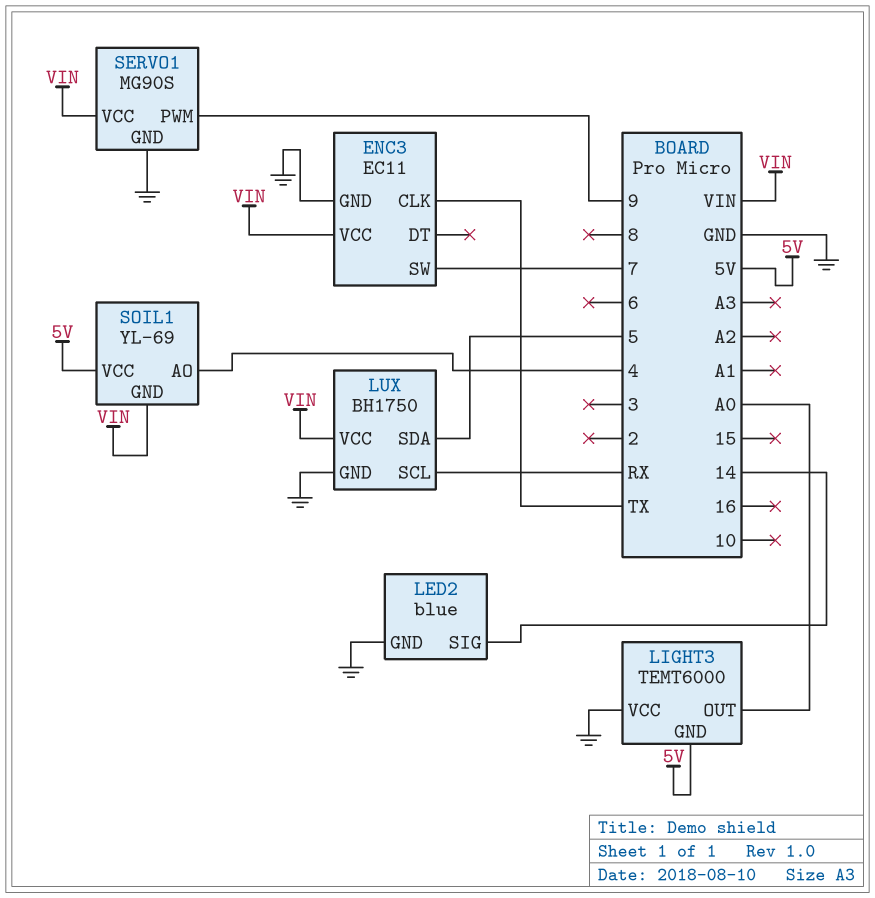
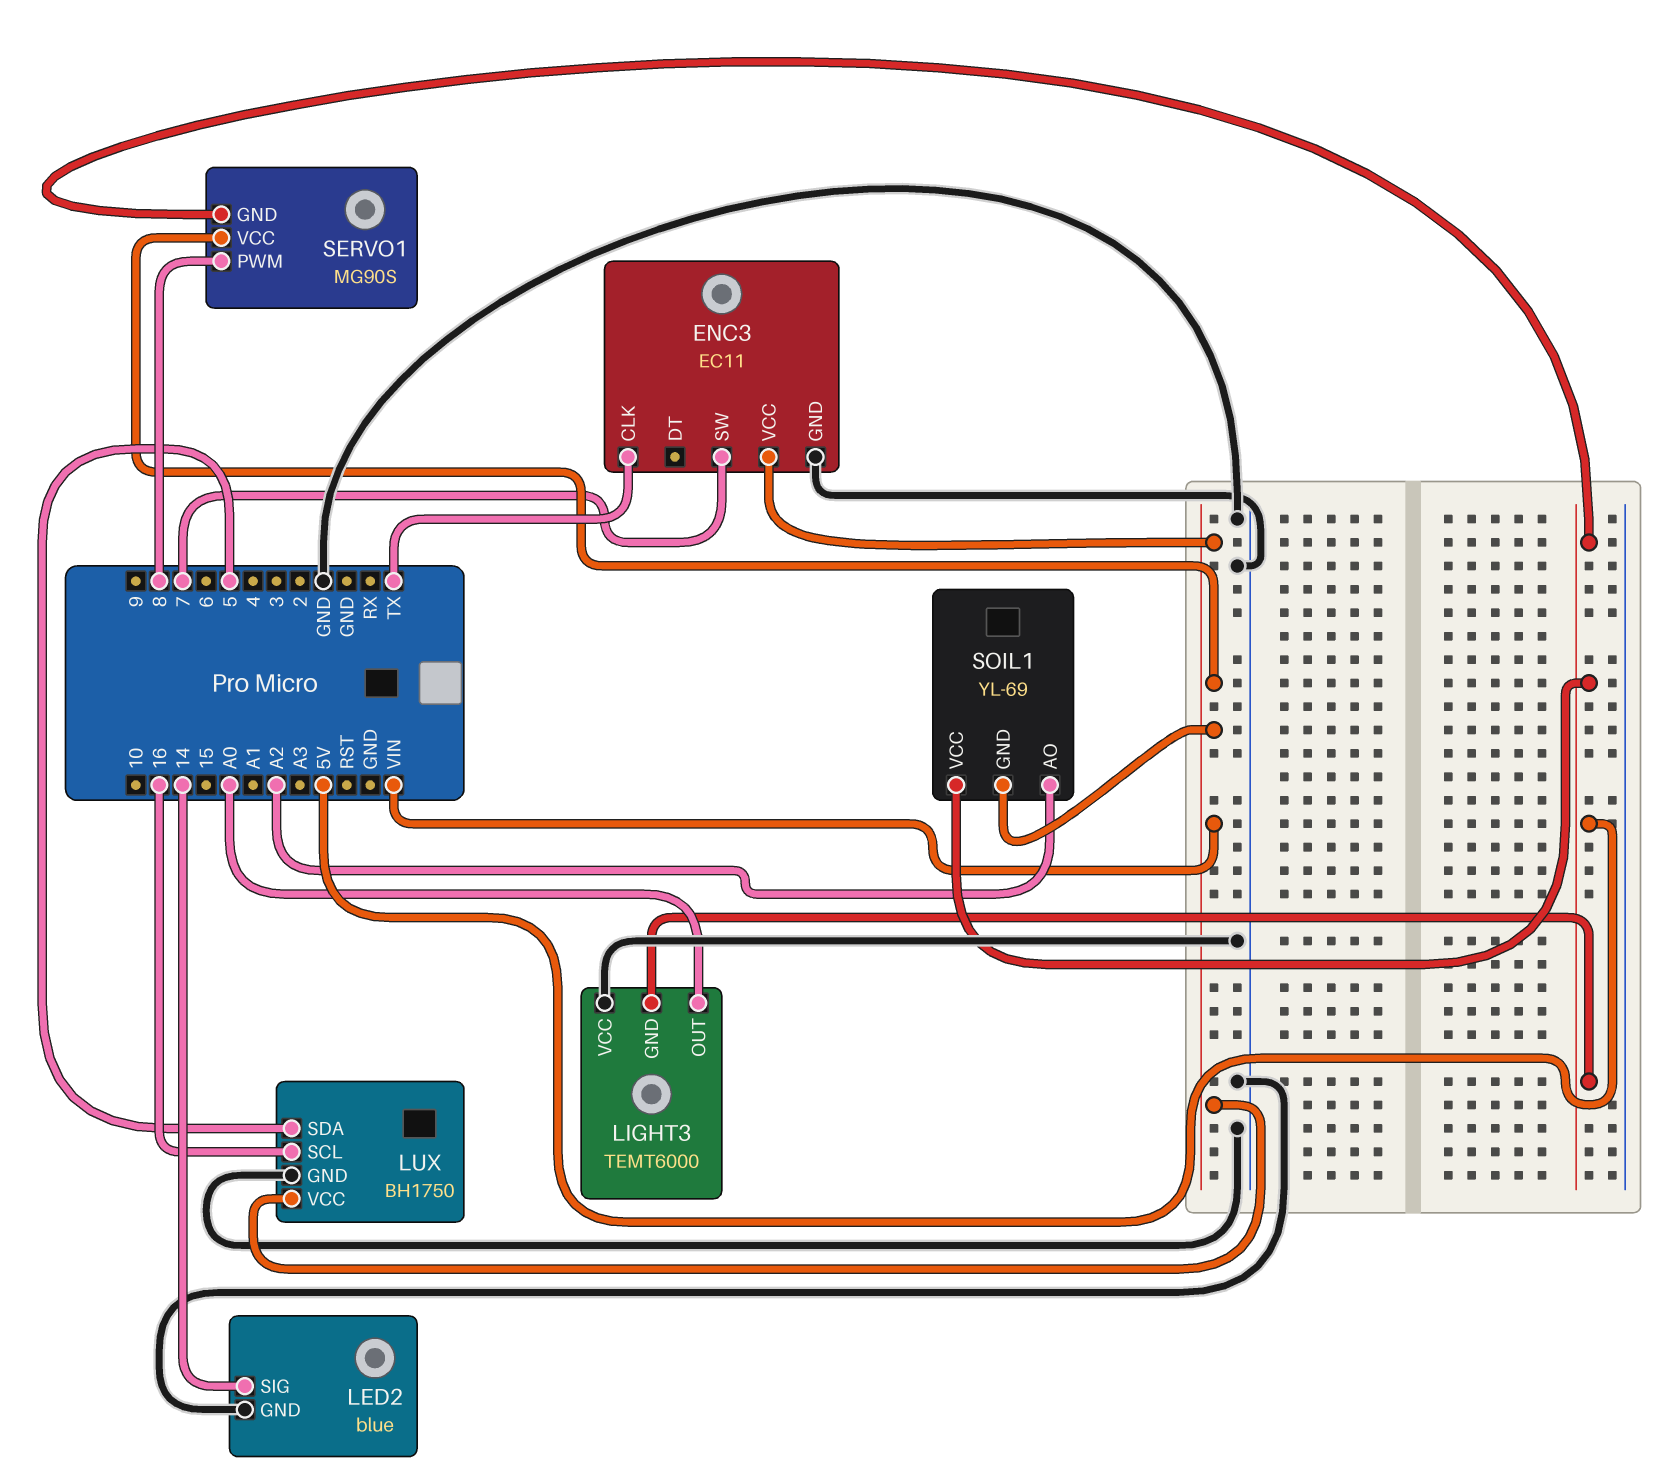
LUX pin SCL: RX -> 16
SERVO1 pin GND: GND -> 5V
SERVO1 pin PWM: 9 -> 8
SOIL1 pin AO: 4 -> A2

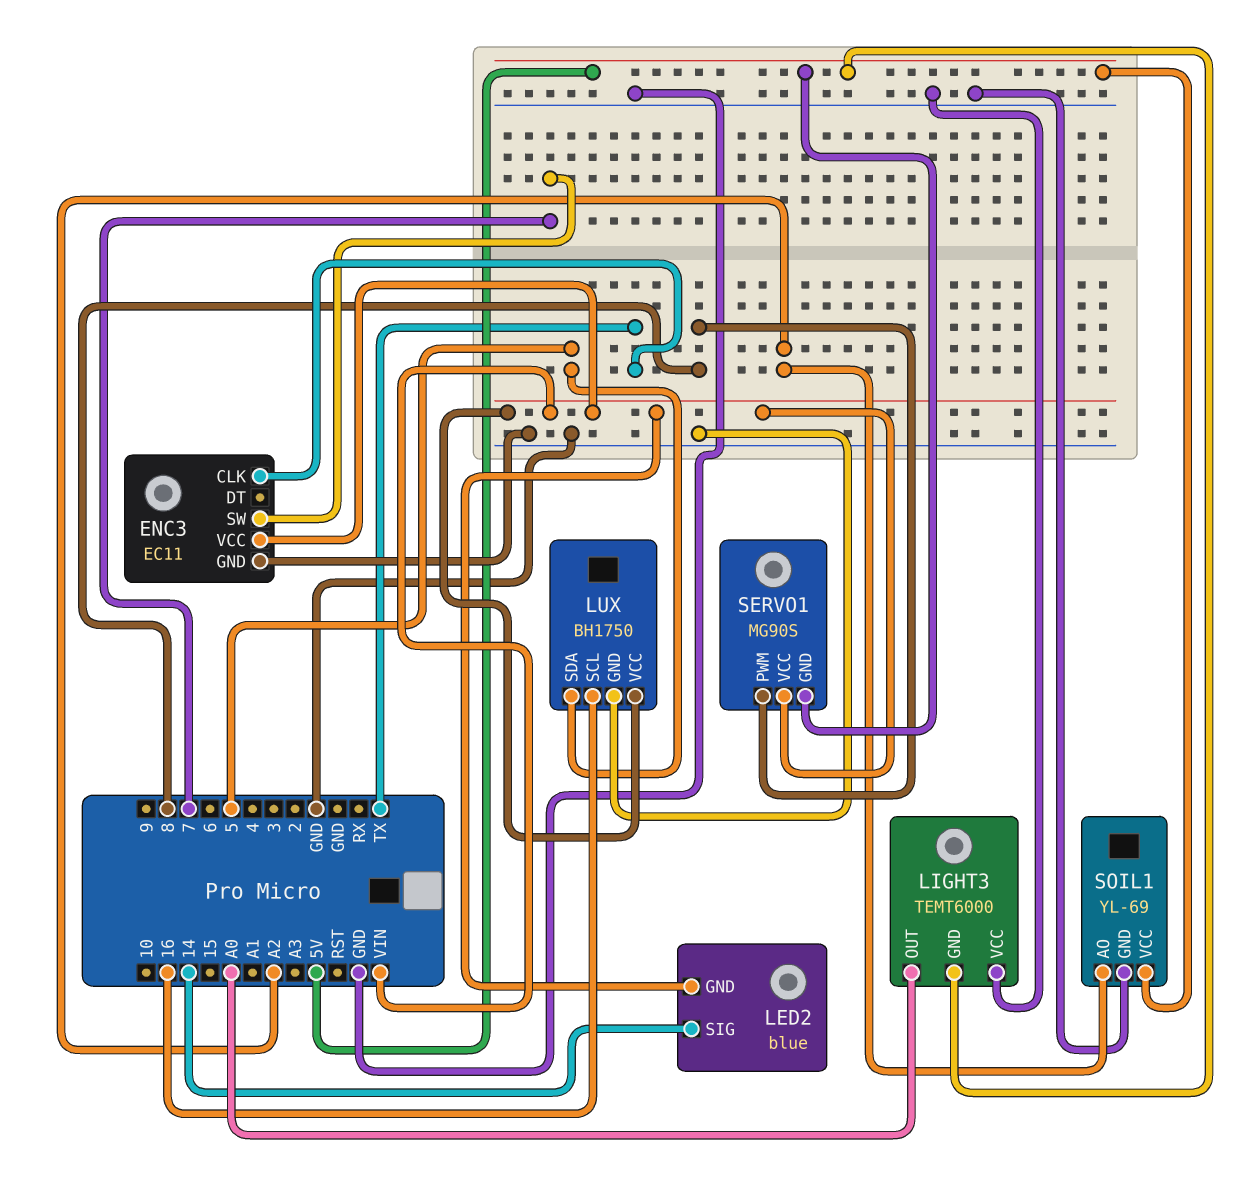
LED2 pin GND: GND -> VIN
SOIL1 pin GND: VIN -> GND

